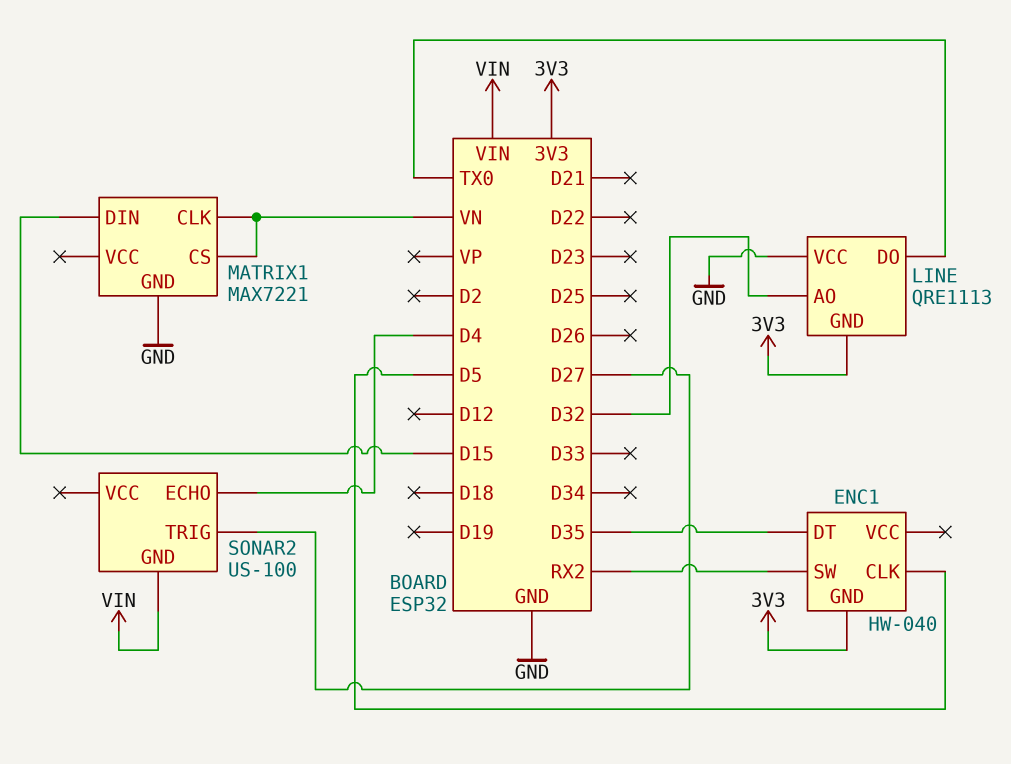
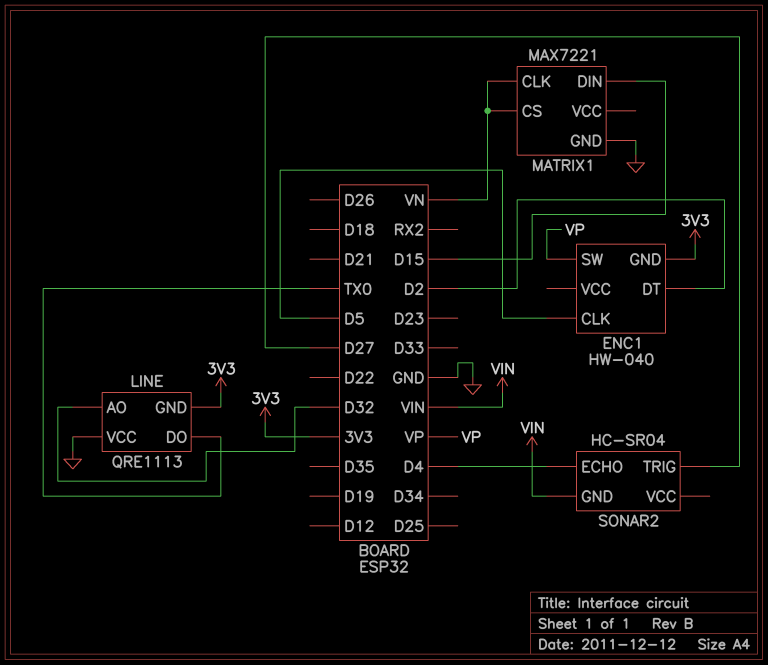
ENC1 pin DT: D35 -> D2
ENC1 pin SW: RX2 -> VP
SONAR2: US-100 -> HC-SR04

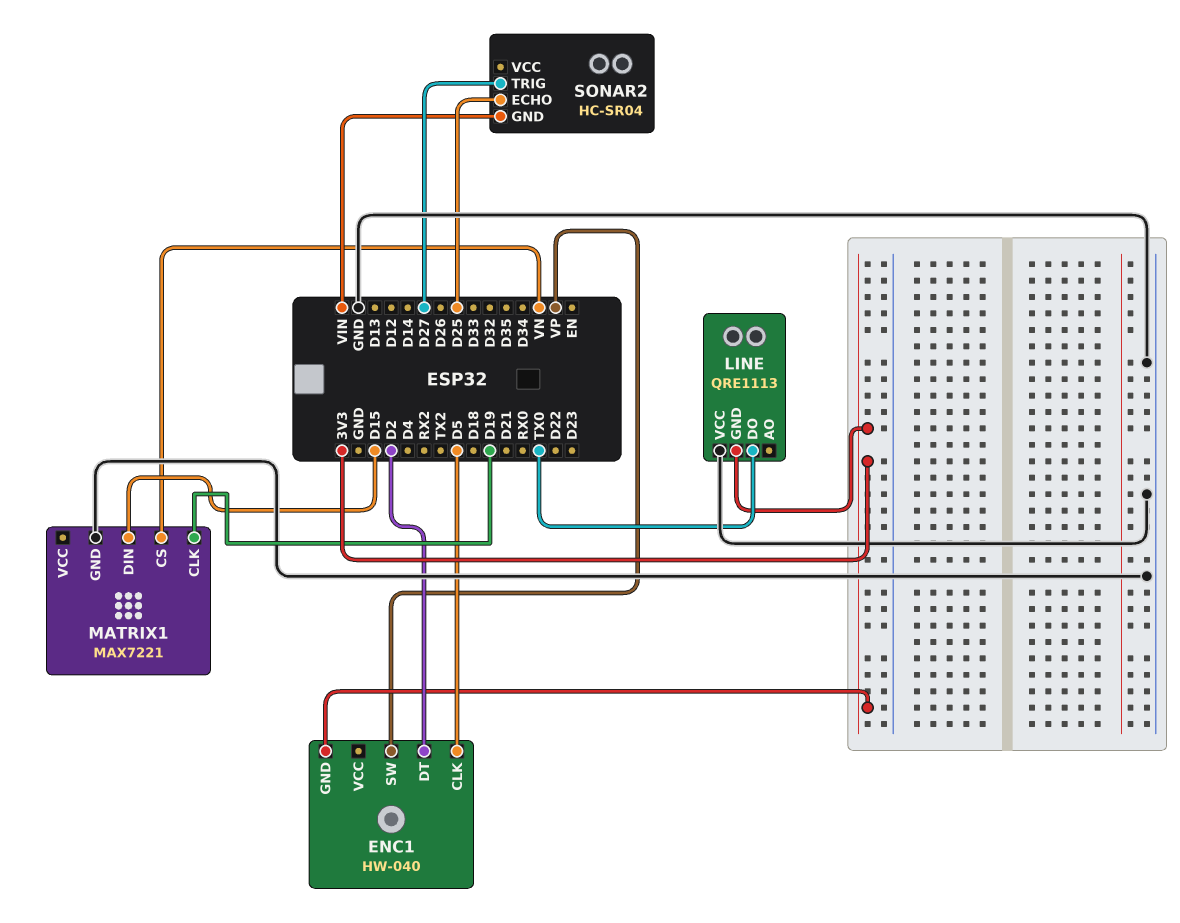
LINE pin AO: D32 -> none
MATRIX1 pin CLK: VN -> D19
SONAR2 pin ECHO: D4 -> D25

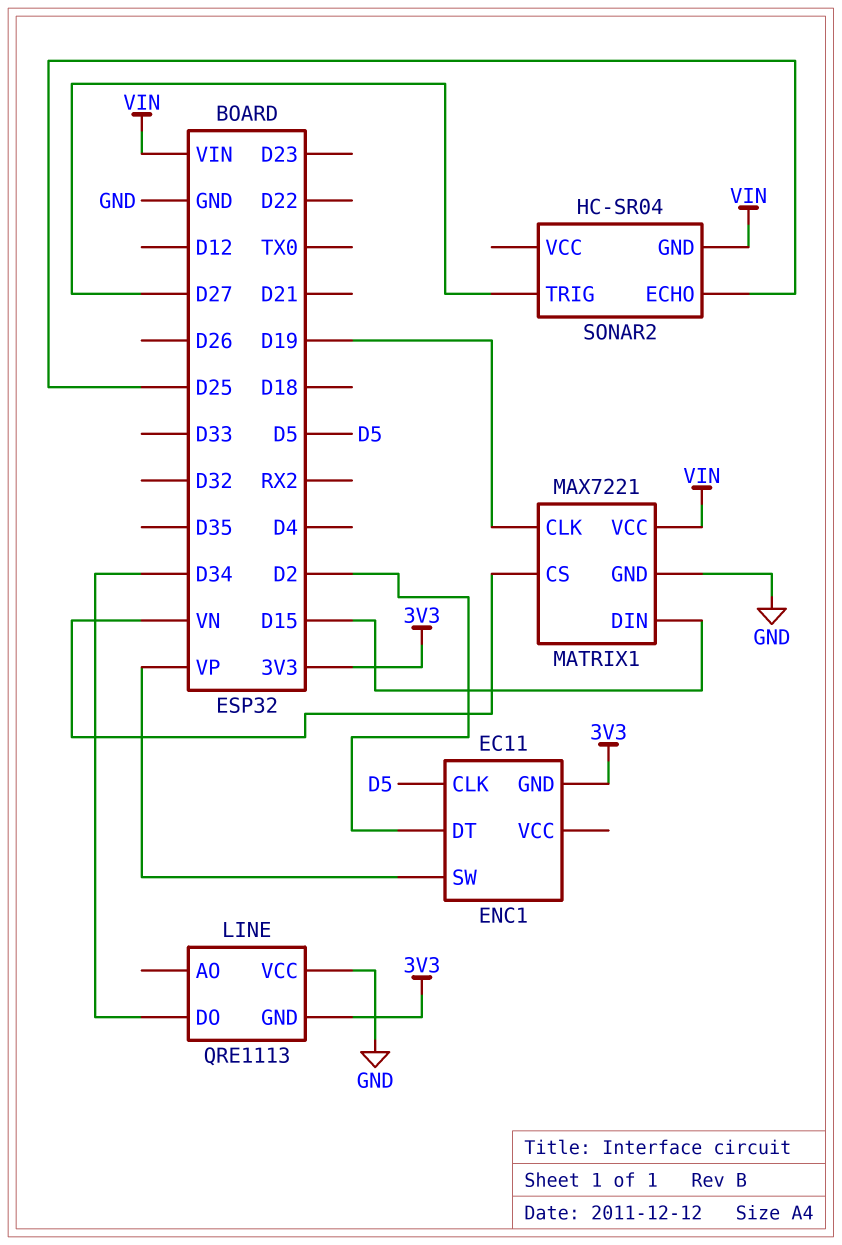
ENC1: HW-040 -> EC11
LINE pin DO: TX0 -> D34
MATRIX1 pin VCC: none -> VIN

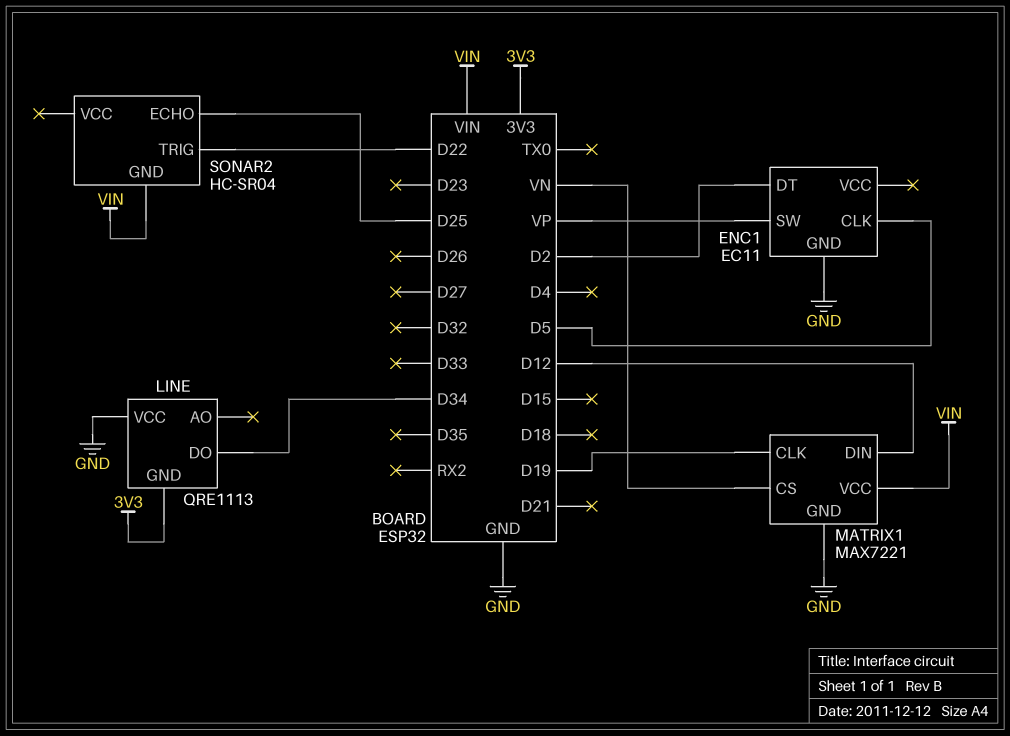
ENC1 pin GND: 3V3 -> GND
MATRIX1 pin DIN: D15 -> D12
SONAR2 pin TRIG: D27 -> D22

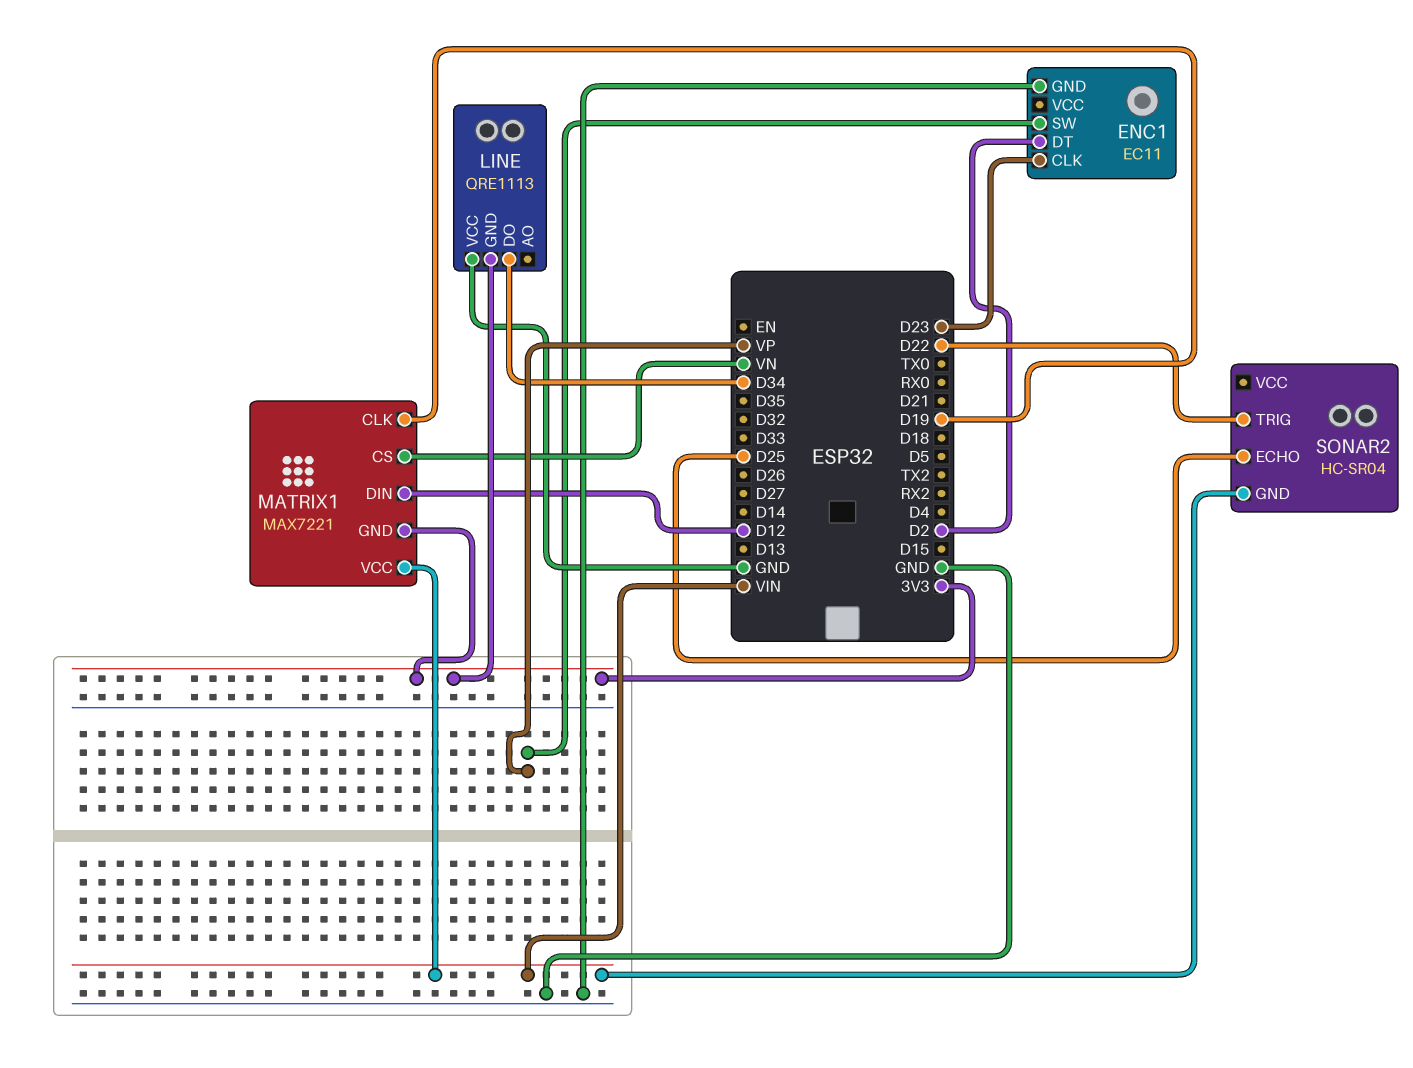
ENC1 pin CLK: D5 -> D23
MATRIX1 pin GND: GND -> 3V3

